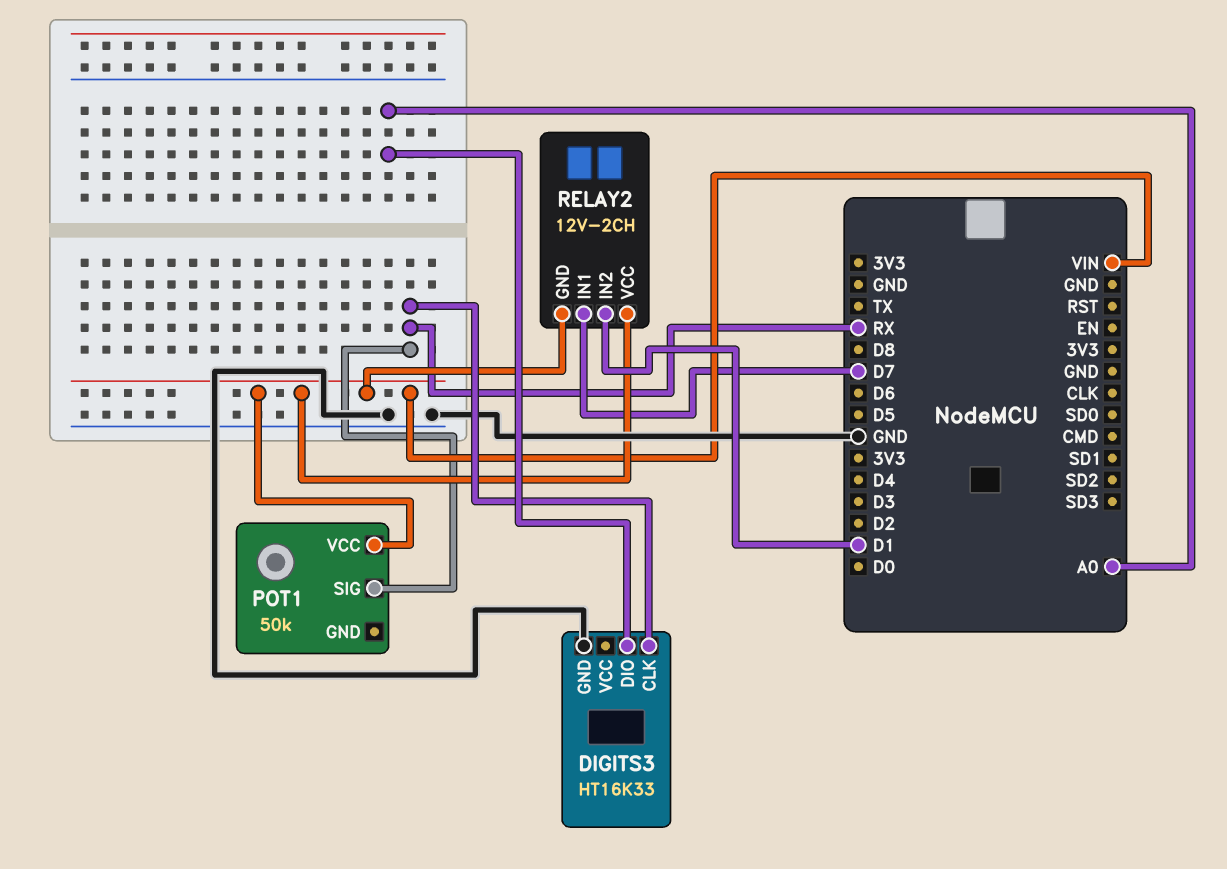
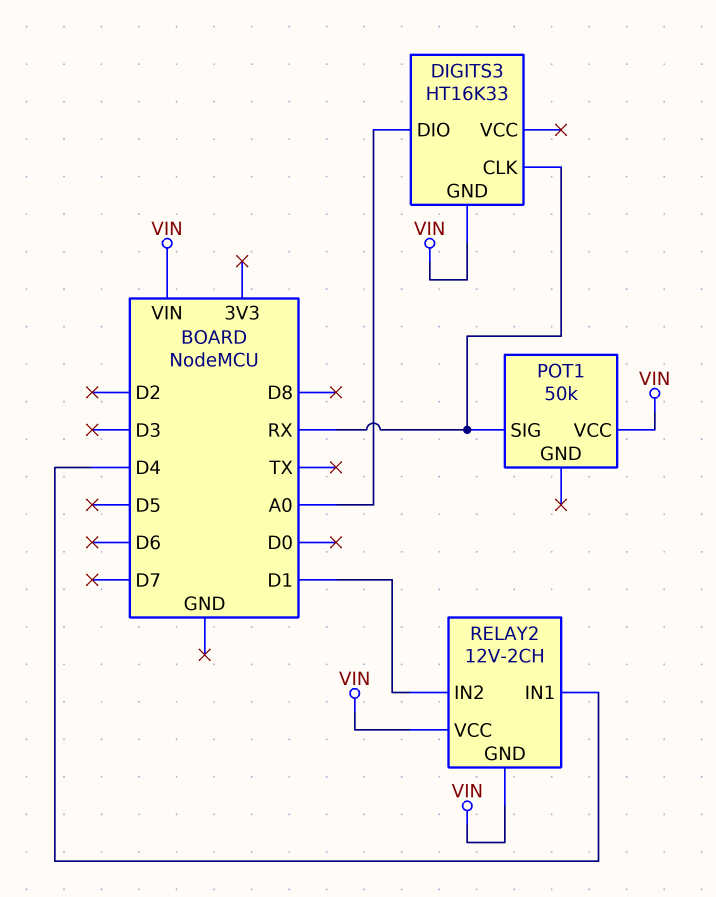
DIGITS3 pin GND: GND -> VIN
RELAY2 pin IN1: D7 -> D4

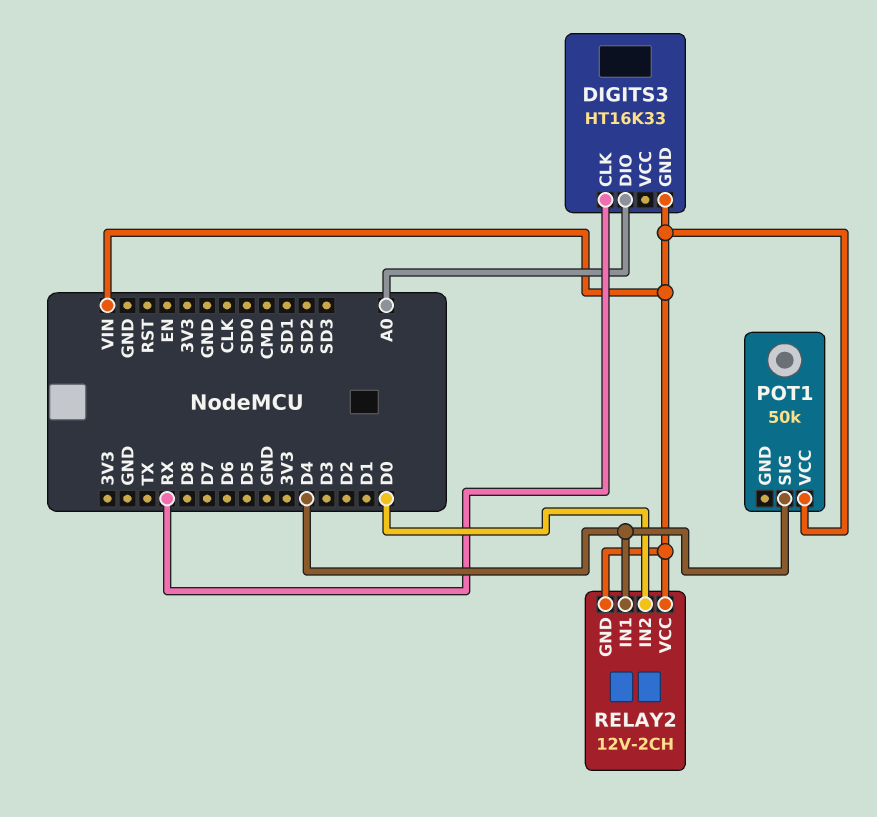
POT1 pin SIG: RX -> D4
RELAY2 pin IN2: D1 -> D0

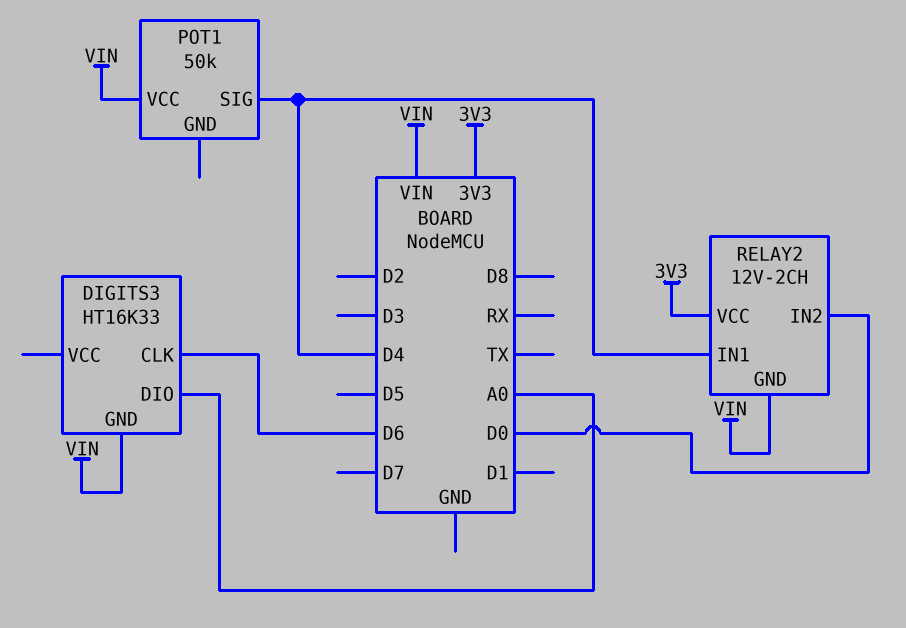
DIGITS3 pin CLK: RX -> D6
RELAY2 pin VCC: VIN -> 3V3

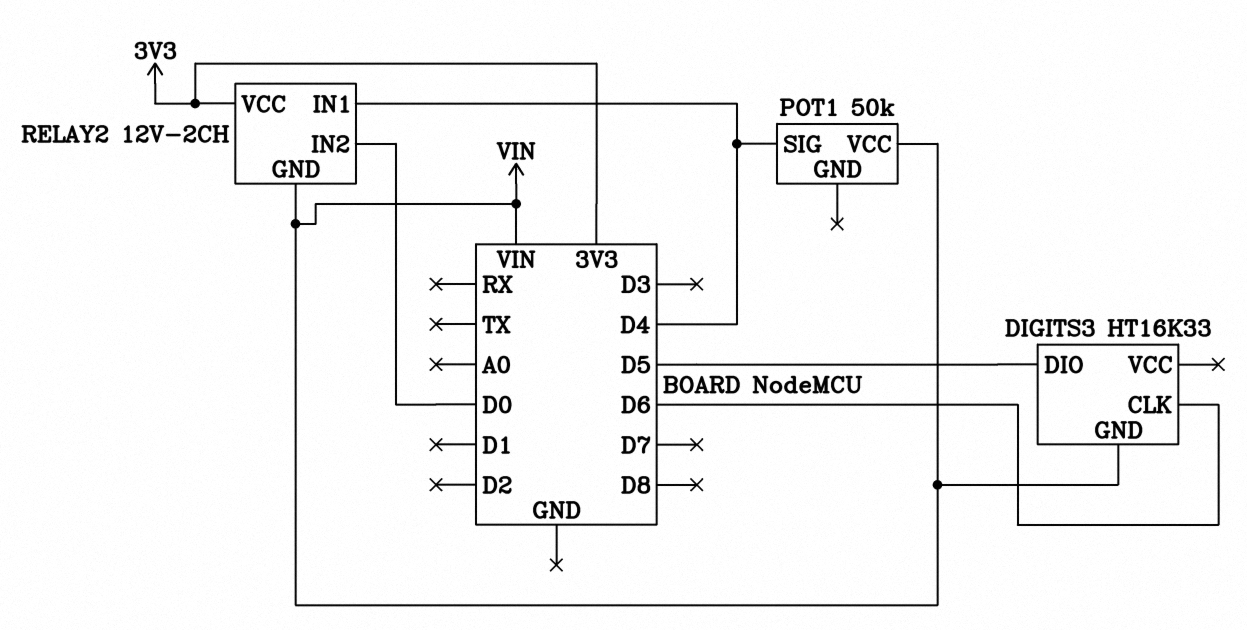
DIGITS3 pin DIO: A0 -> D5

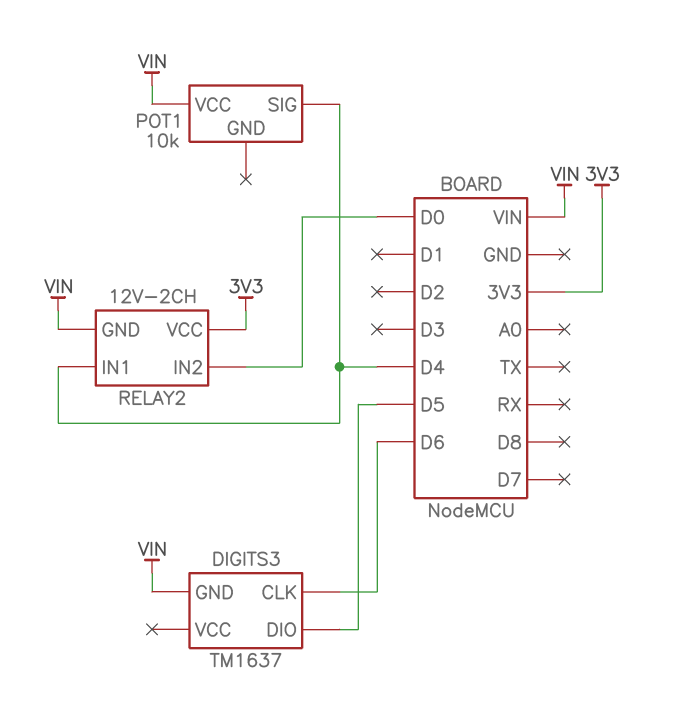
DIGITS3: HT16K33 -> TM1637
POT1: 50k -> 10k

